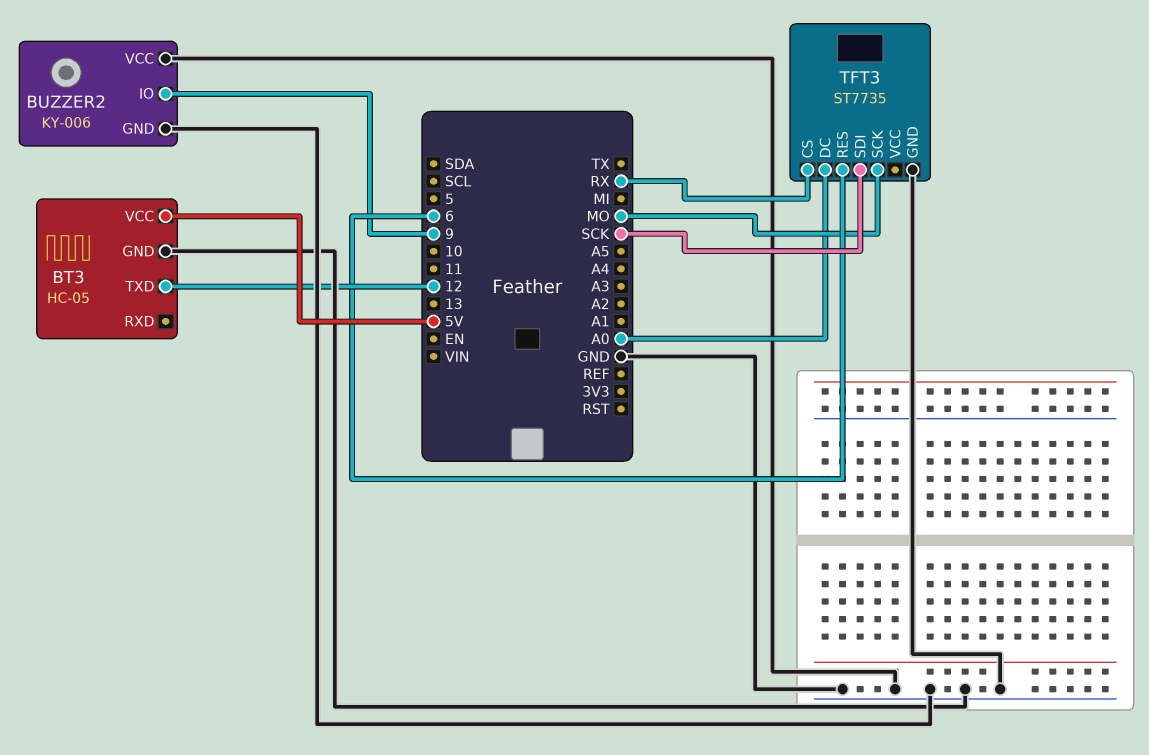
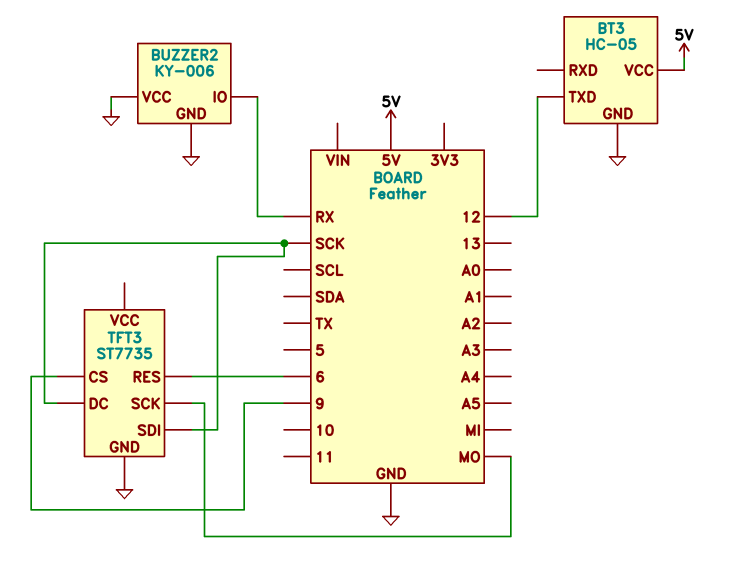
BUZZER2 pin IO: 9 -> RX
TFT3 pin CS: RX -> 9
TFT3 pin DC: A0 -> SCK

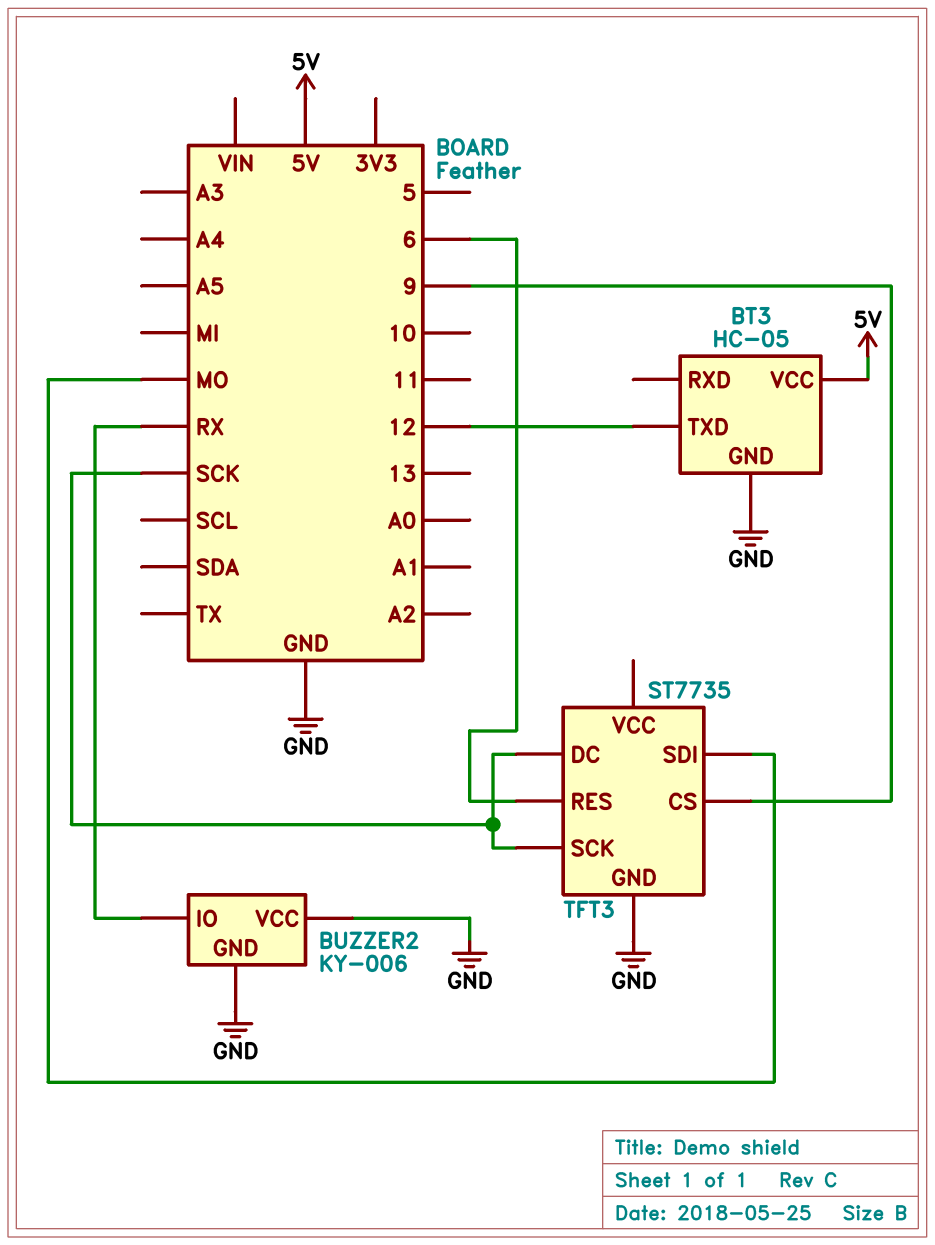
TFT3 pin SCK: MO -> SCK
TFT3 pin SDI: SCK -> MO

